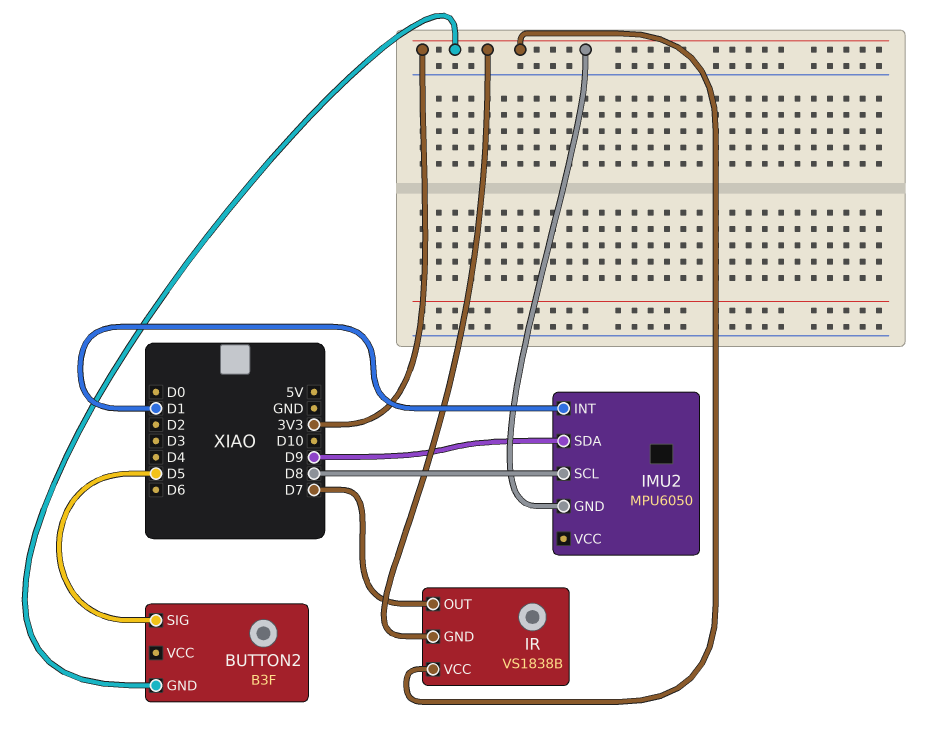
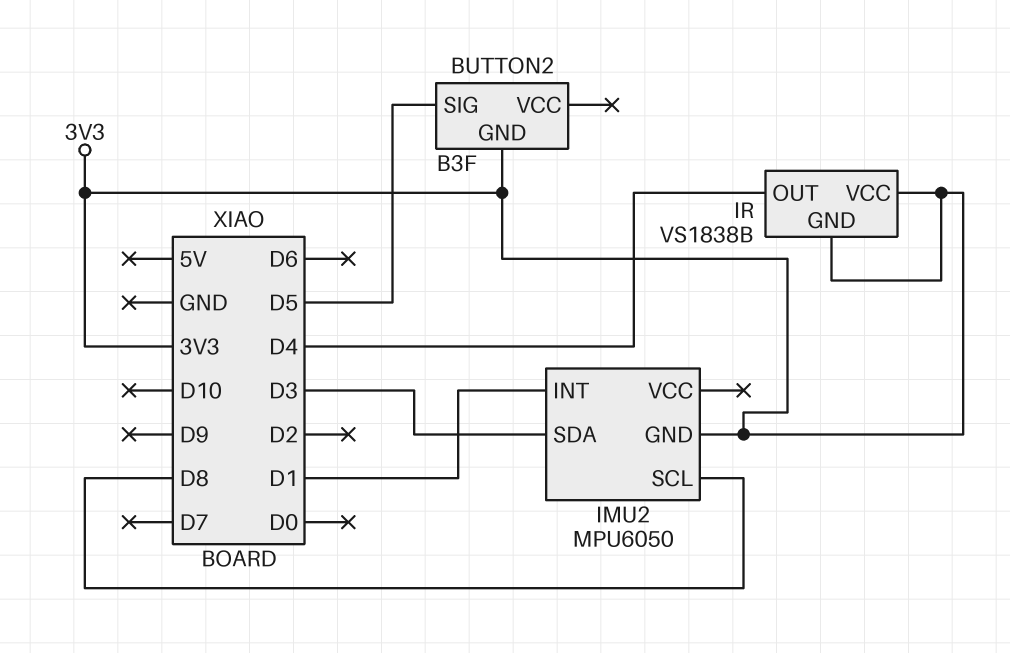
IMU2 pin SDA: D9 -> D3
IR pin OUT: D7 -> D4

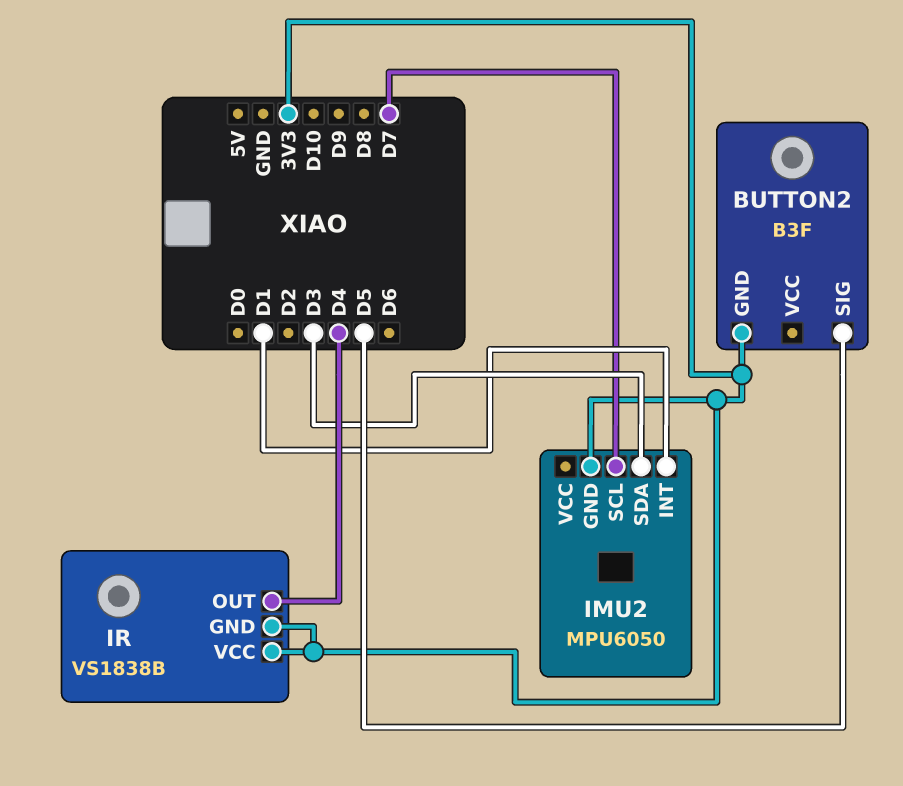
IMU2 pin SCL: D8 -> D7

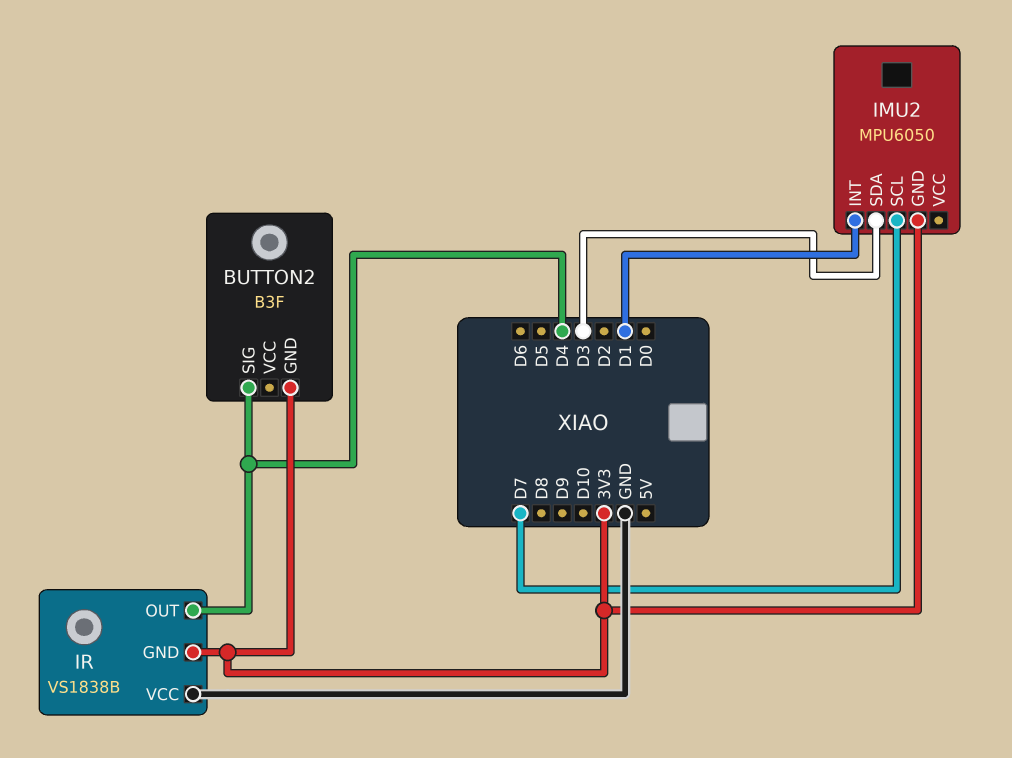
BUTTON2 pin SIG: D5 -> D4
IR pin VCC: 3V3 -> GND

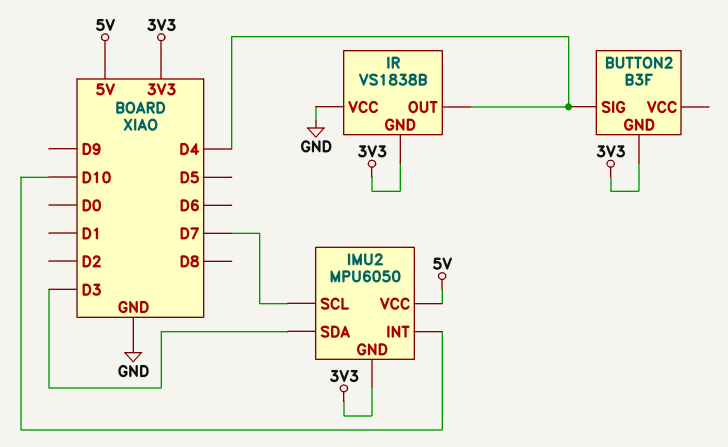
IMU2 pin INT: D1 -> D10
IMU2 pin VCC: none -> 5V

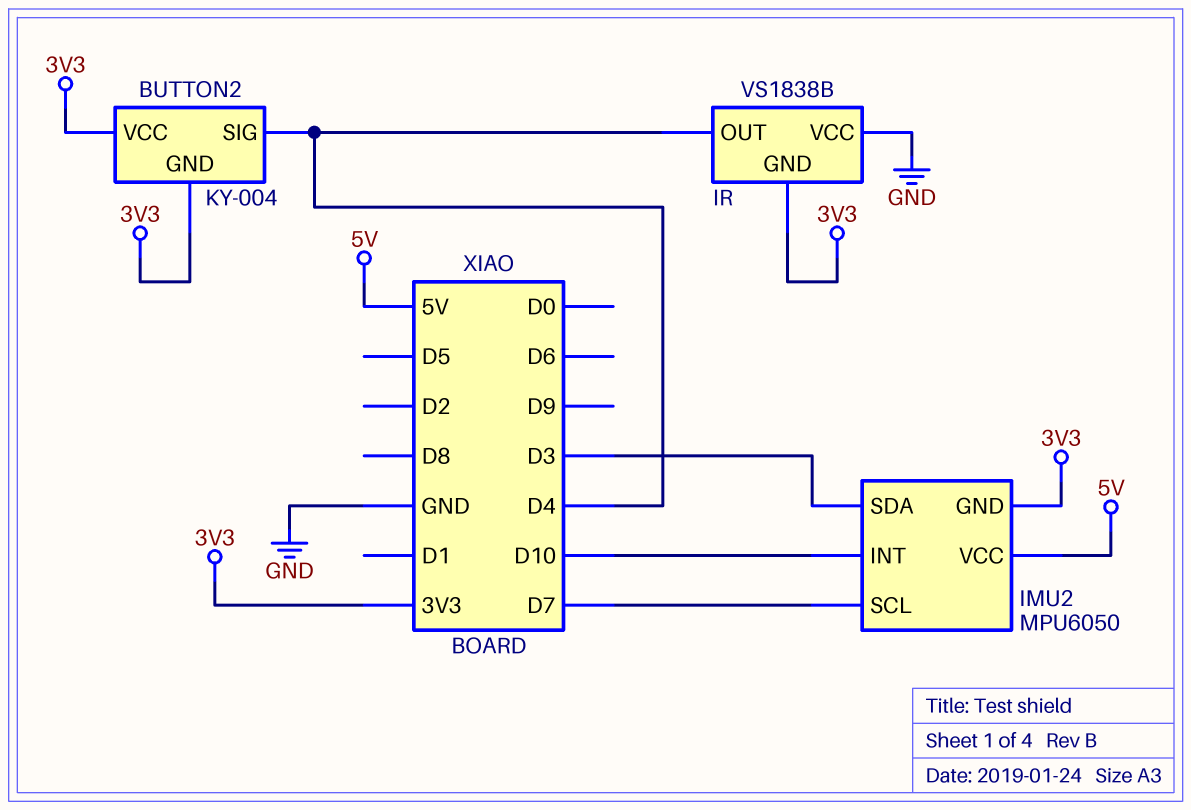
BUTTON2: B3F -> KY-004
BUTTON2 pin VCC: none -> 3V3

